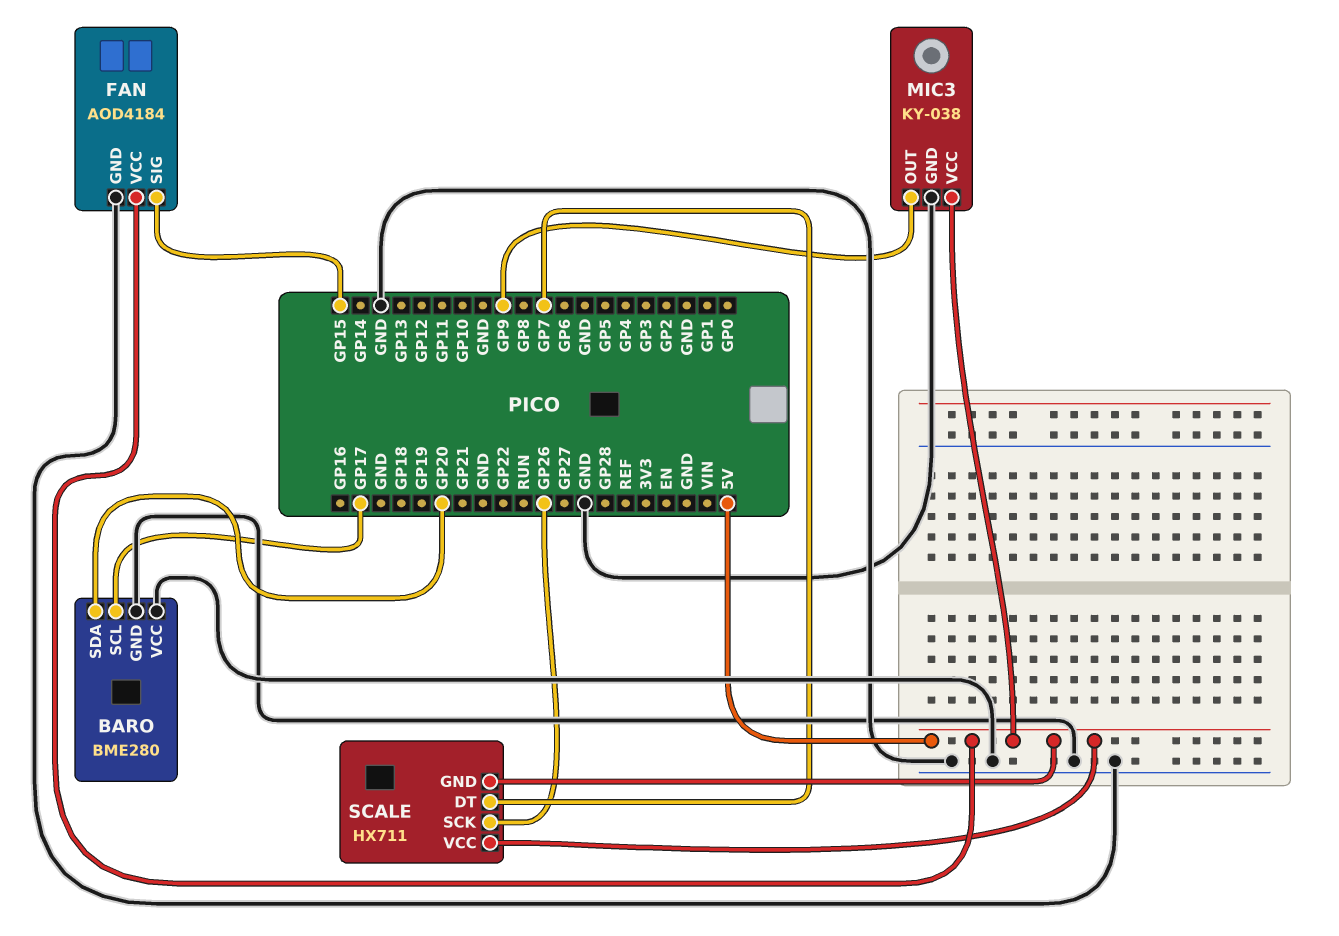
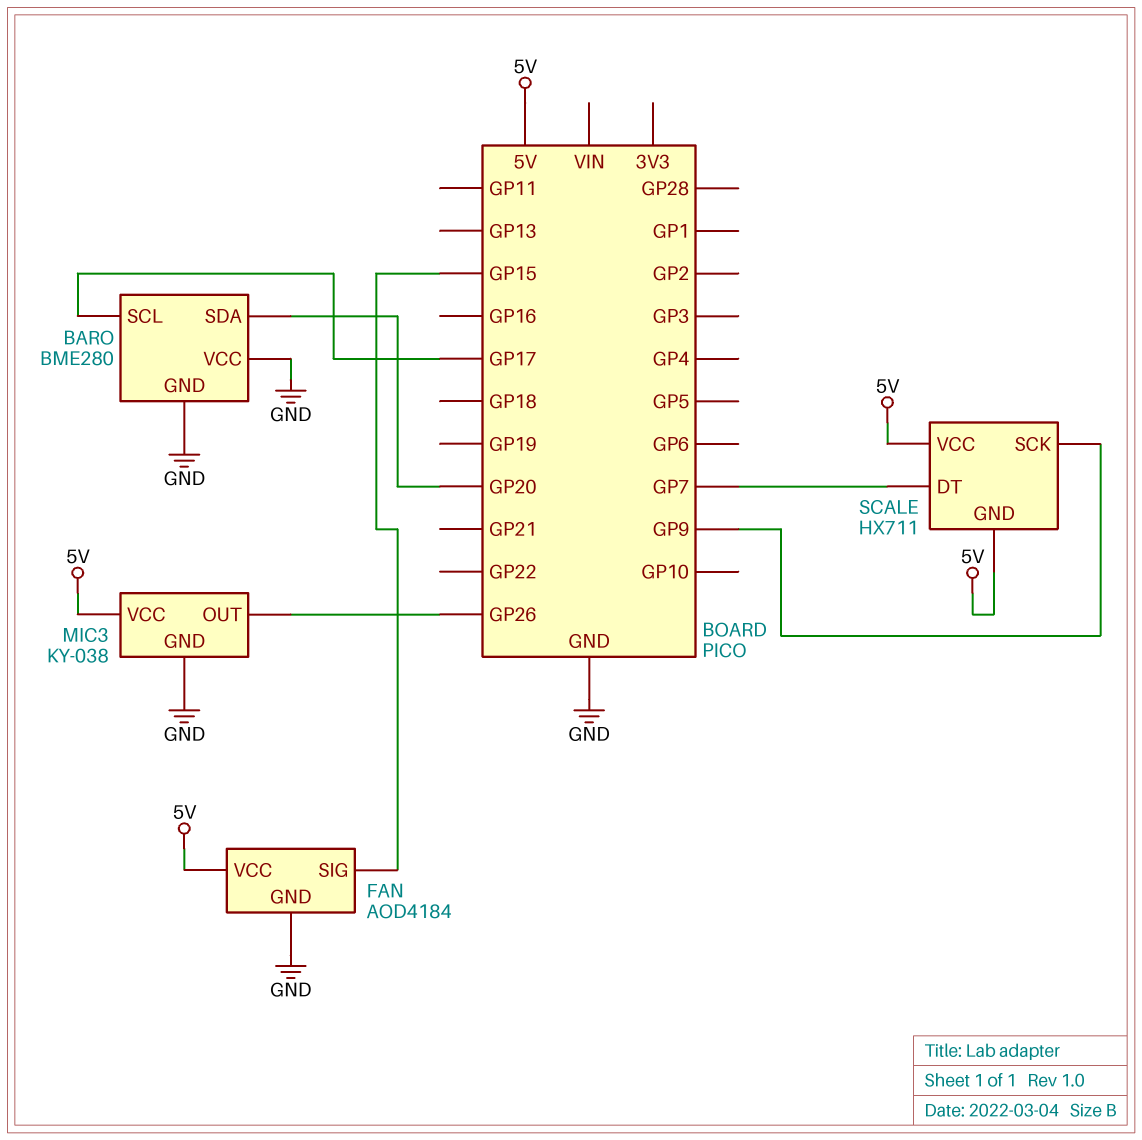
MIC3 pin OUT: GP9 -> GP26
SCALE pin SCK: GP26 -> GP9

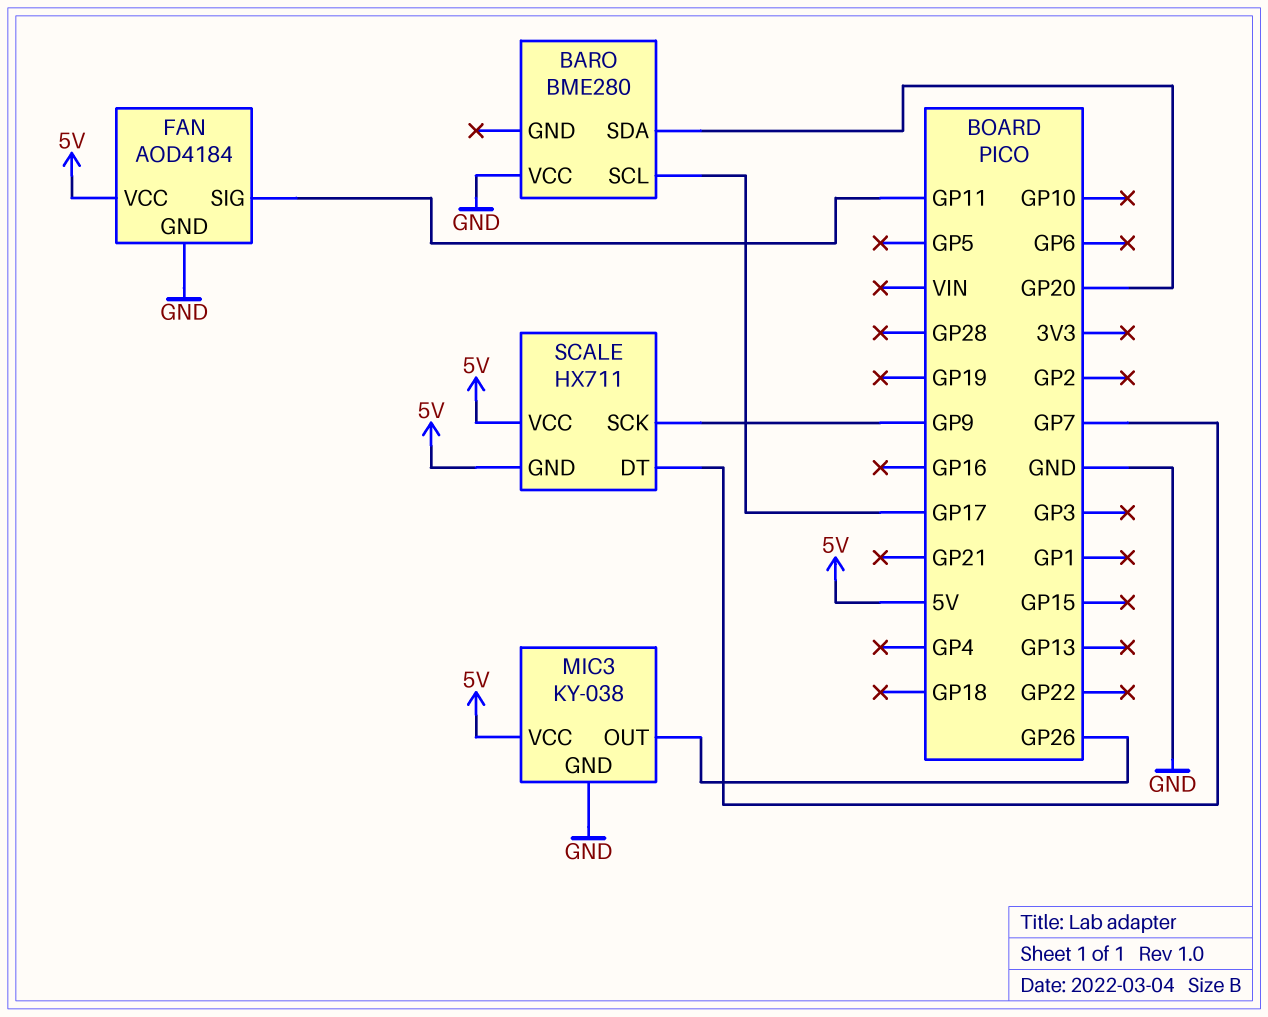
BARO pin GND: GND -> none
FAN pin SIG: GP15 -> GP11

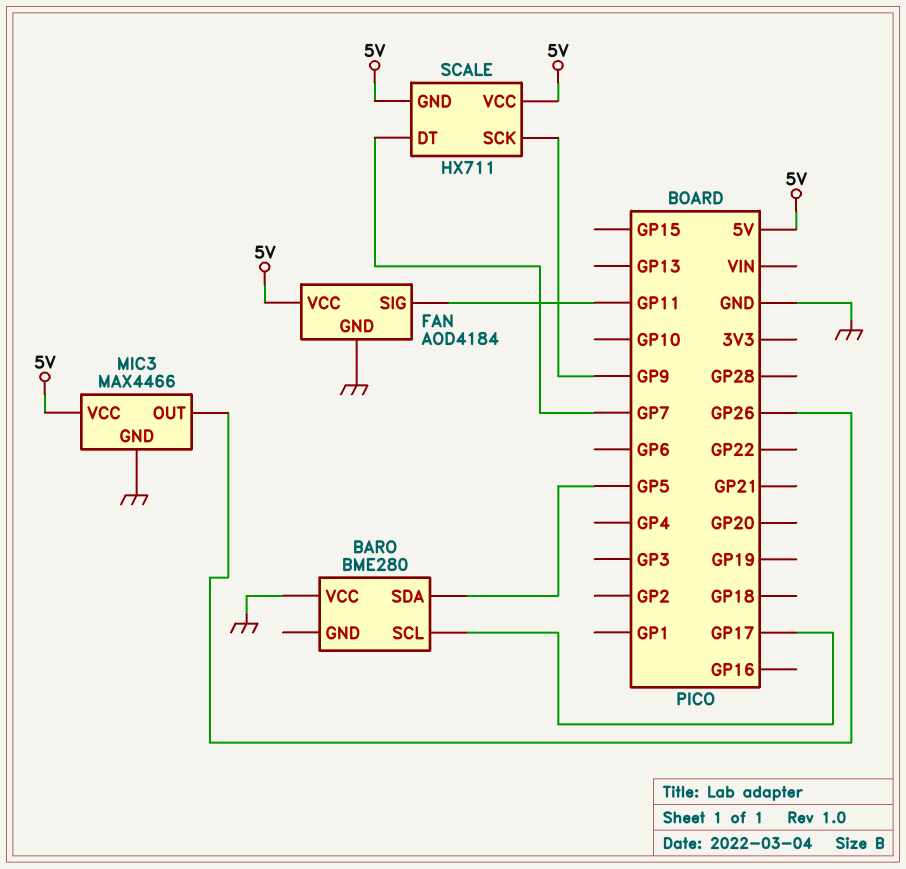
BARO pin SDA: GP20 -> GP5
MIC3: KY-038 -> MAX4466

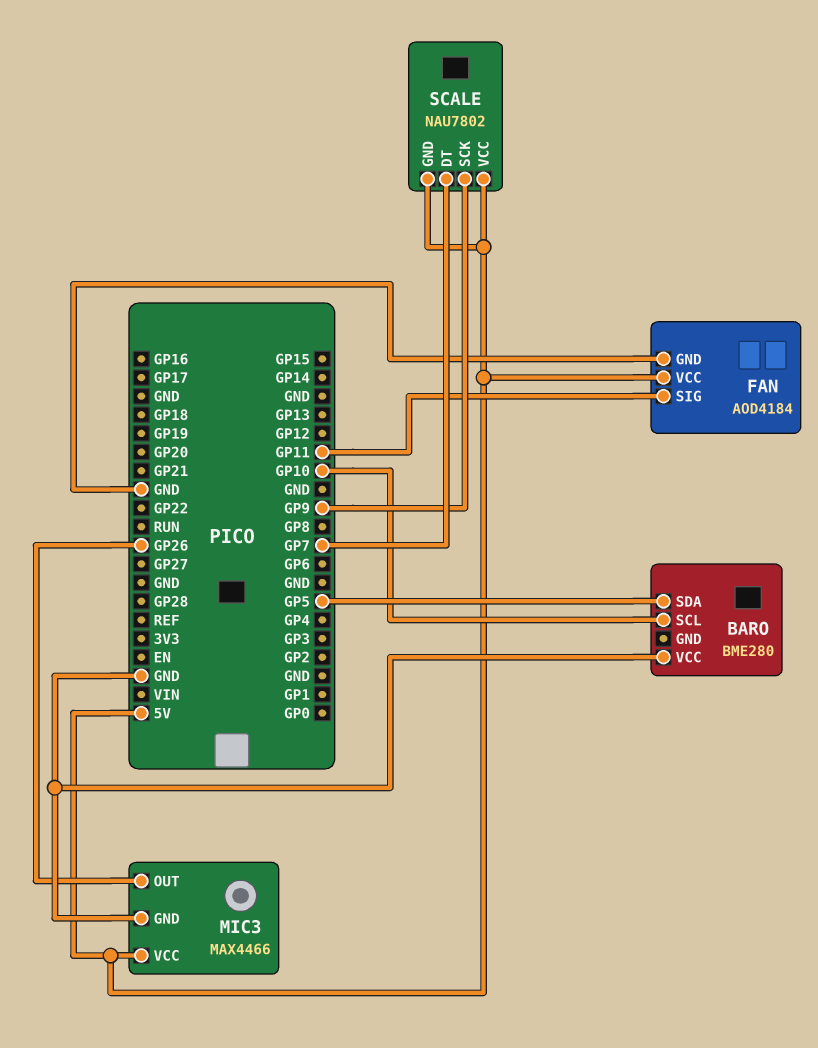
BARO pin SCL: GP17 -> GP10
SCALE: HX711 -> NAU7802

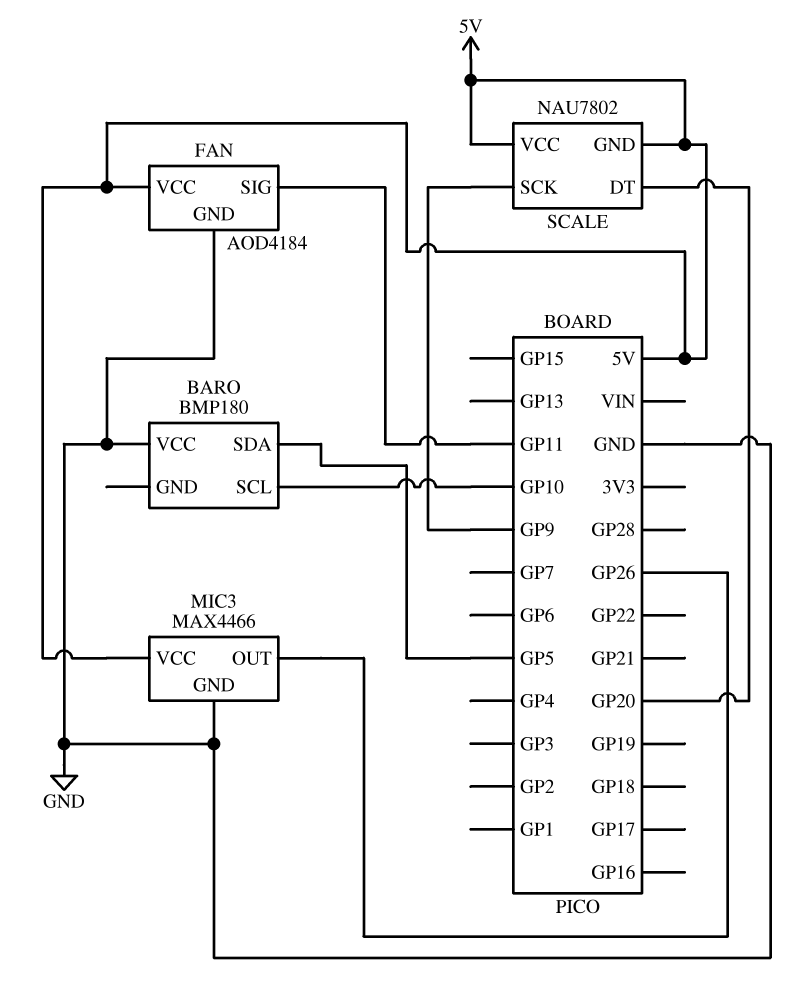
BARO: BME280 -> BMP180
SCALE pin DT: GP7 -> GP20

